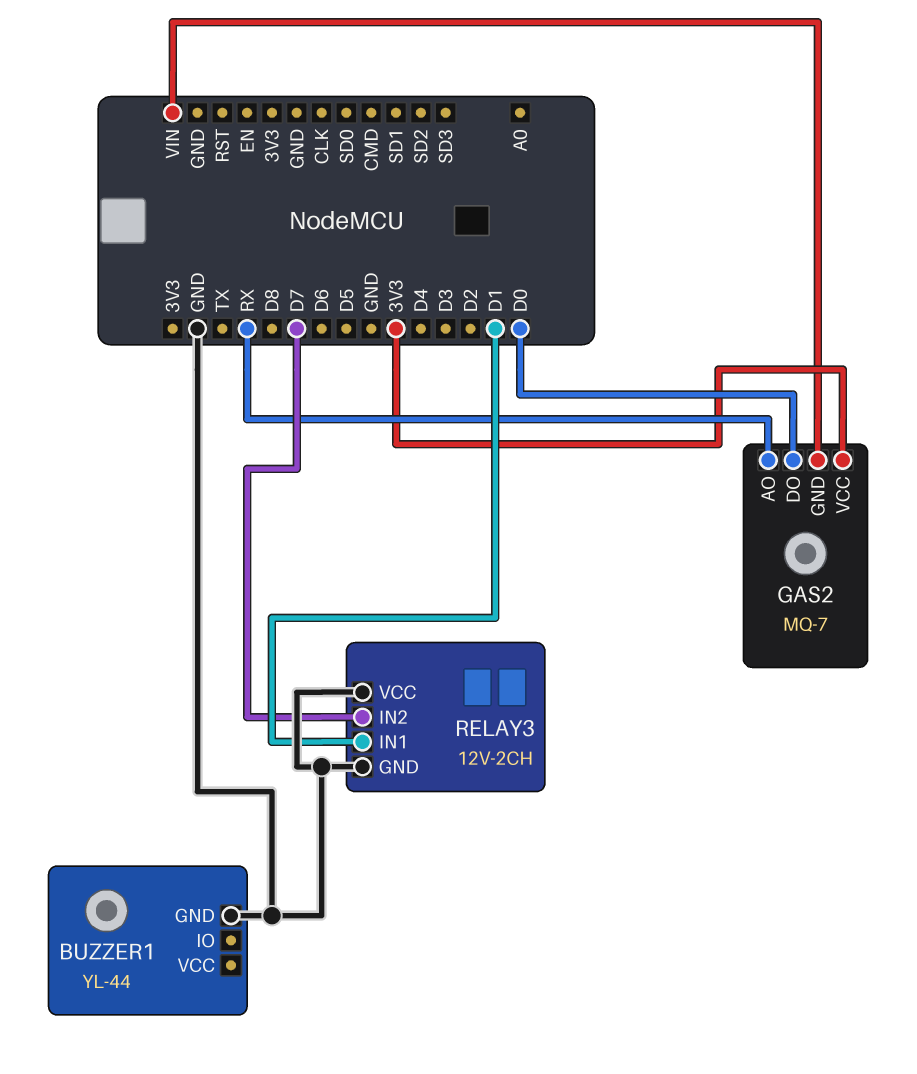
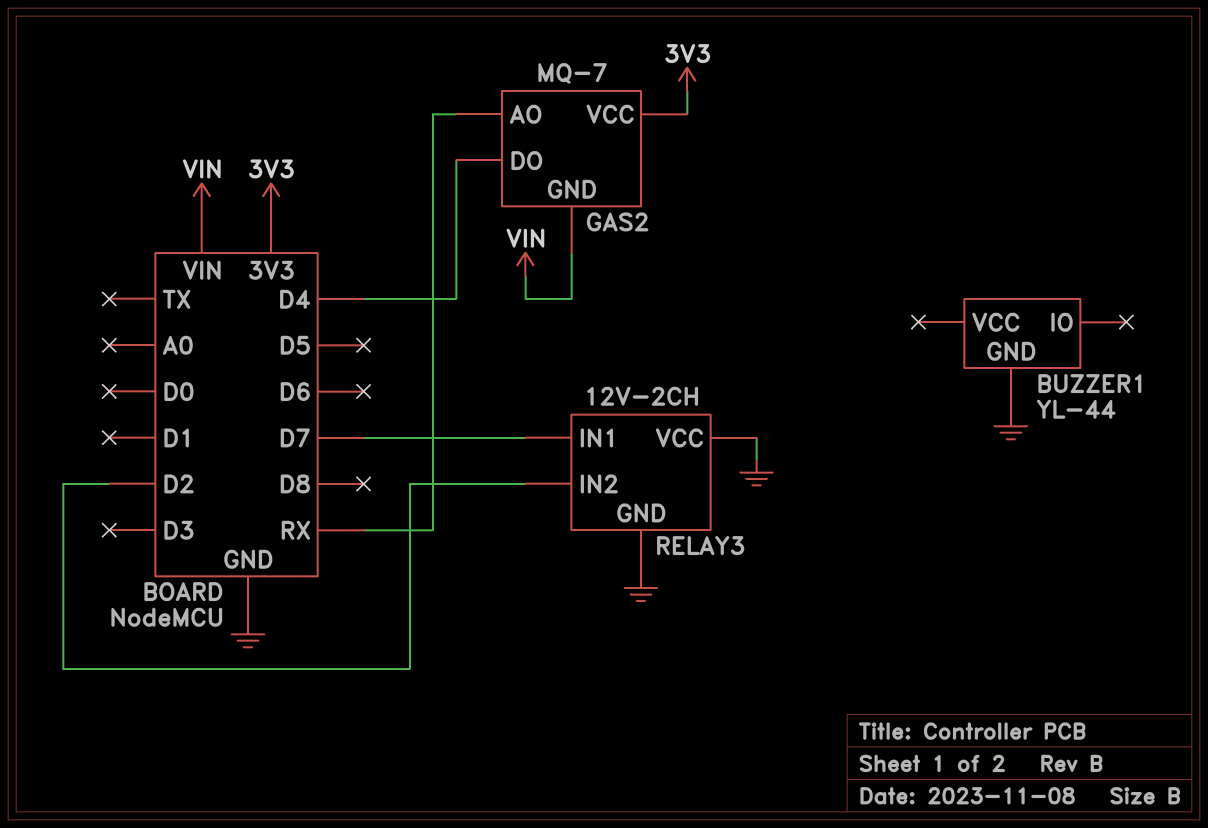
GAS2 pin DO: D0 -> D4
RELAY3 pin IN1: D1 -> D7
RELAY3 pin IN2: D7 -> D2

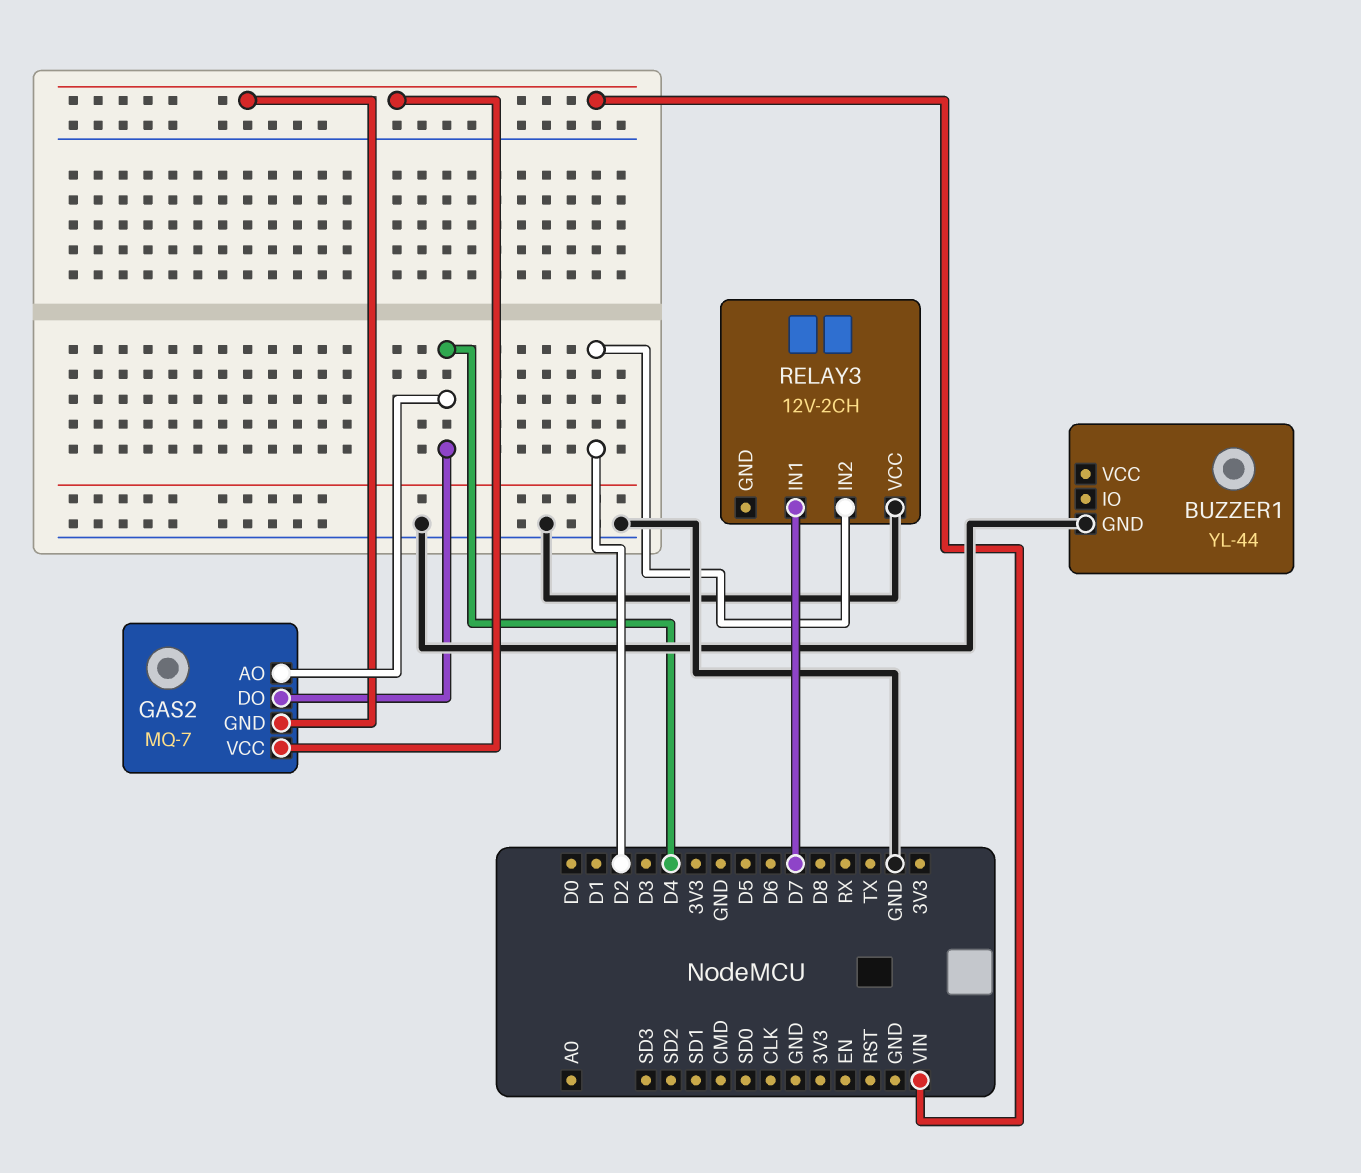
GAS2 pin AO: RX -> D4
GAS2 pin VCC: 3V3 -> VIN
RELAY3 pin GND: GND -> none

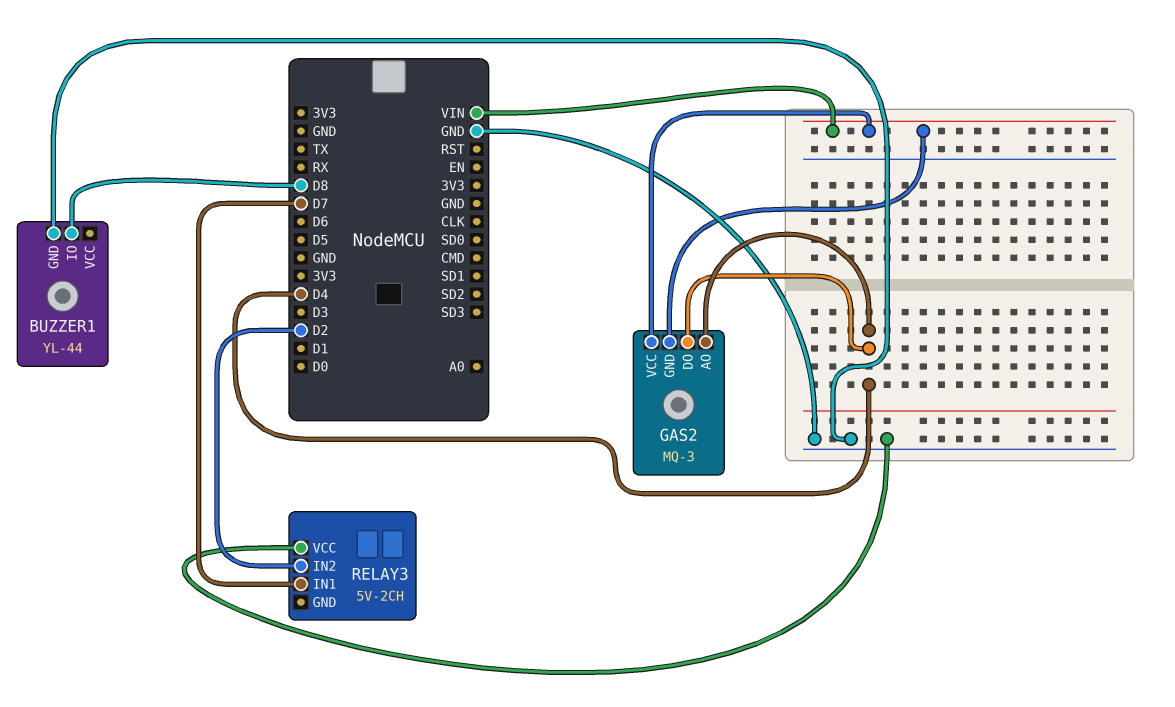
BUZZER1 pin IO: none -> D8
GAS2: MQ-7 -> MQ-3
RELAY3: 12V-2CH -> 5V-2CH

